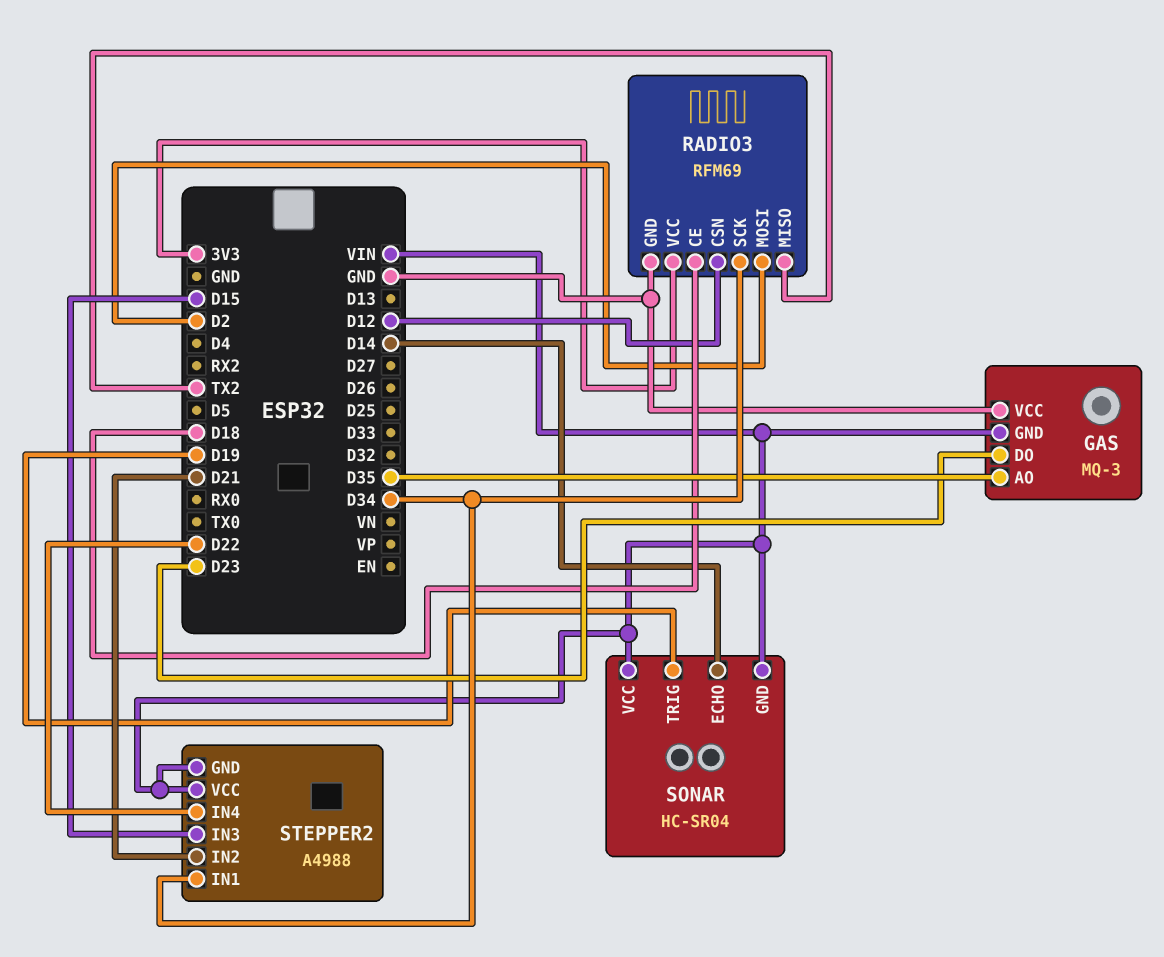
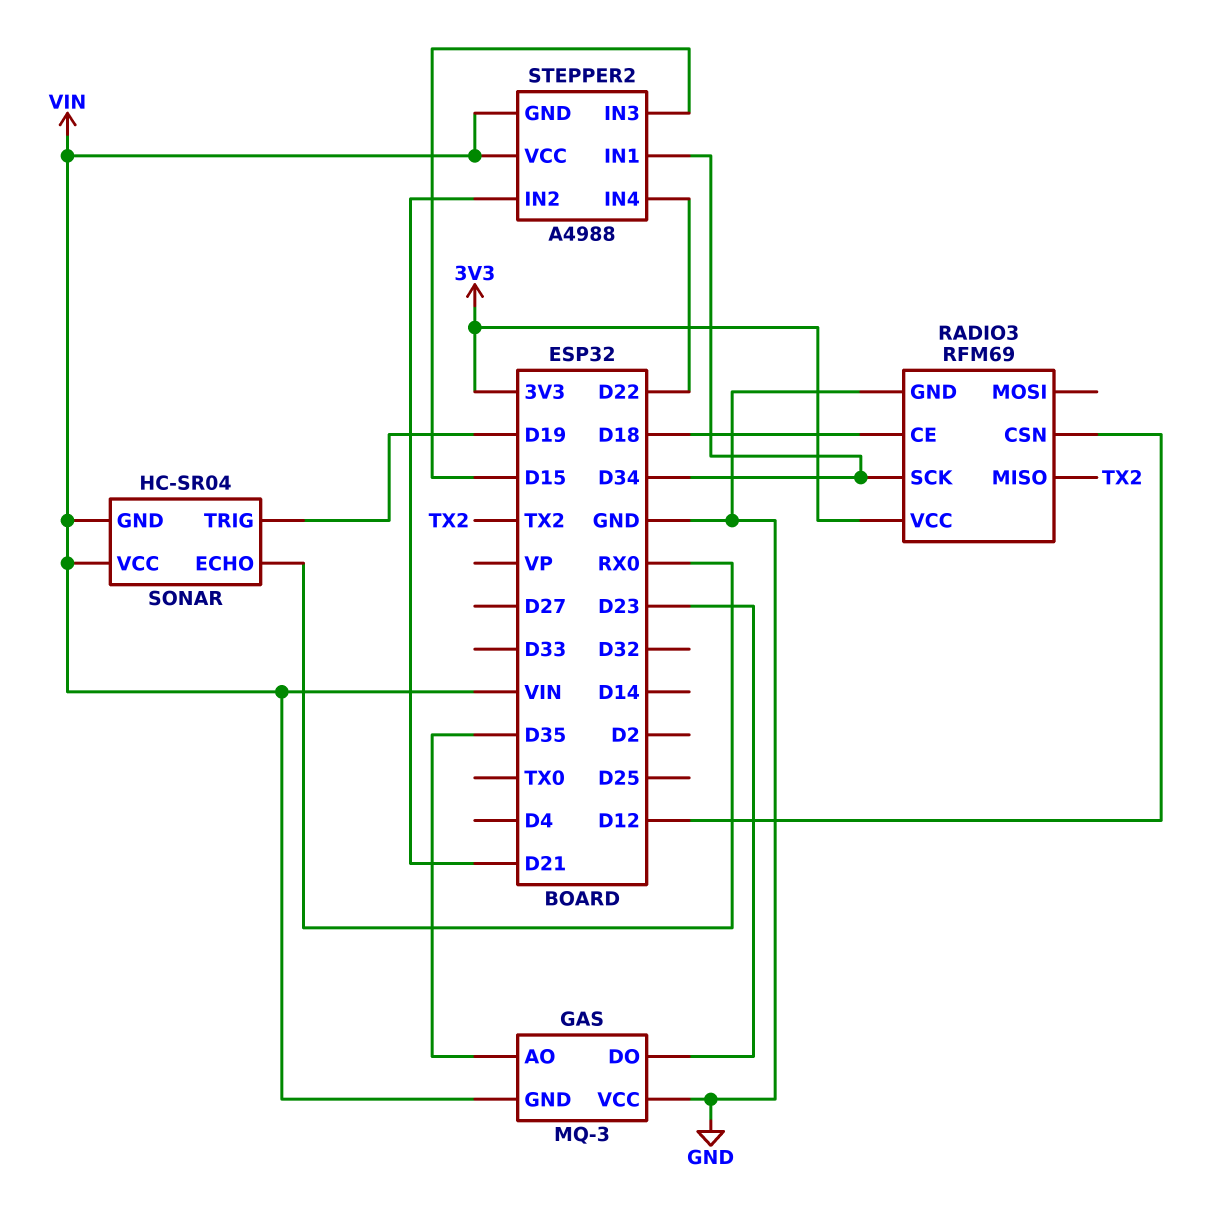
RADIO3 pin MOSI: D2 -> none
SONAR pin ECHO: D14 -> RX0

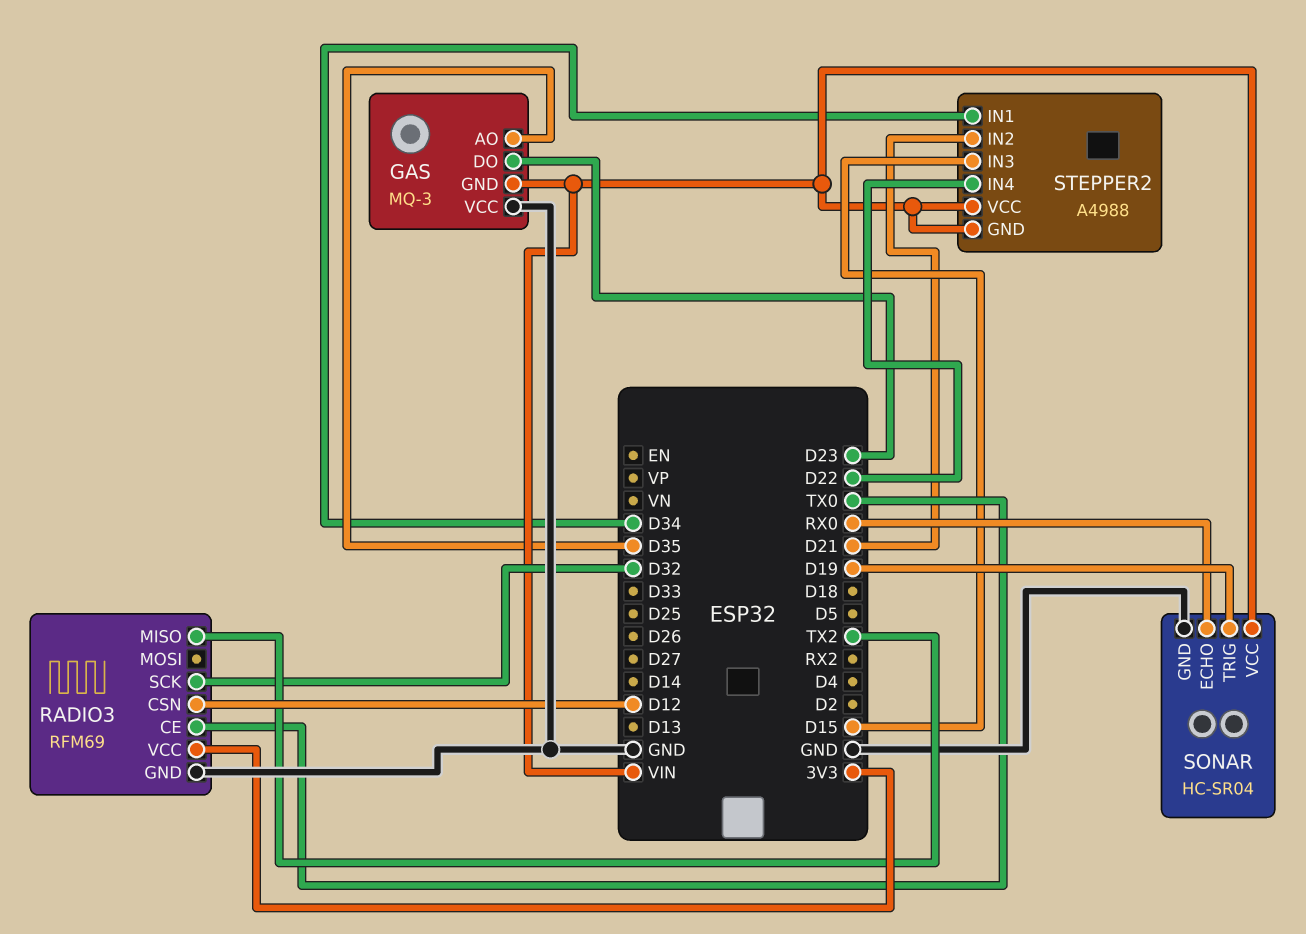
RADIO3 pin CE: D18 -> TX0
RADIO3 pin SCK: D34 -> D32
SONAR pin GND: VIN -> GND

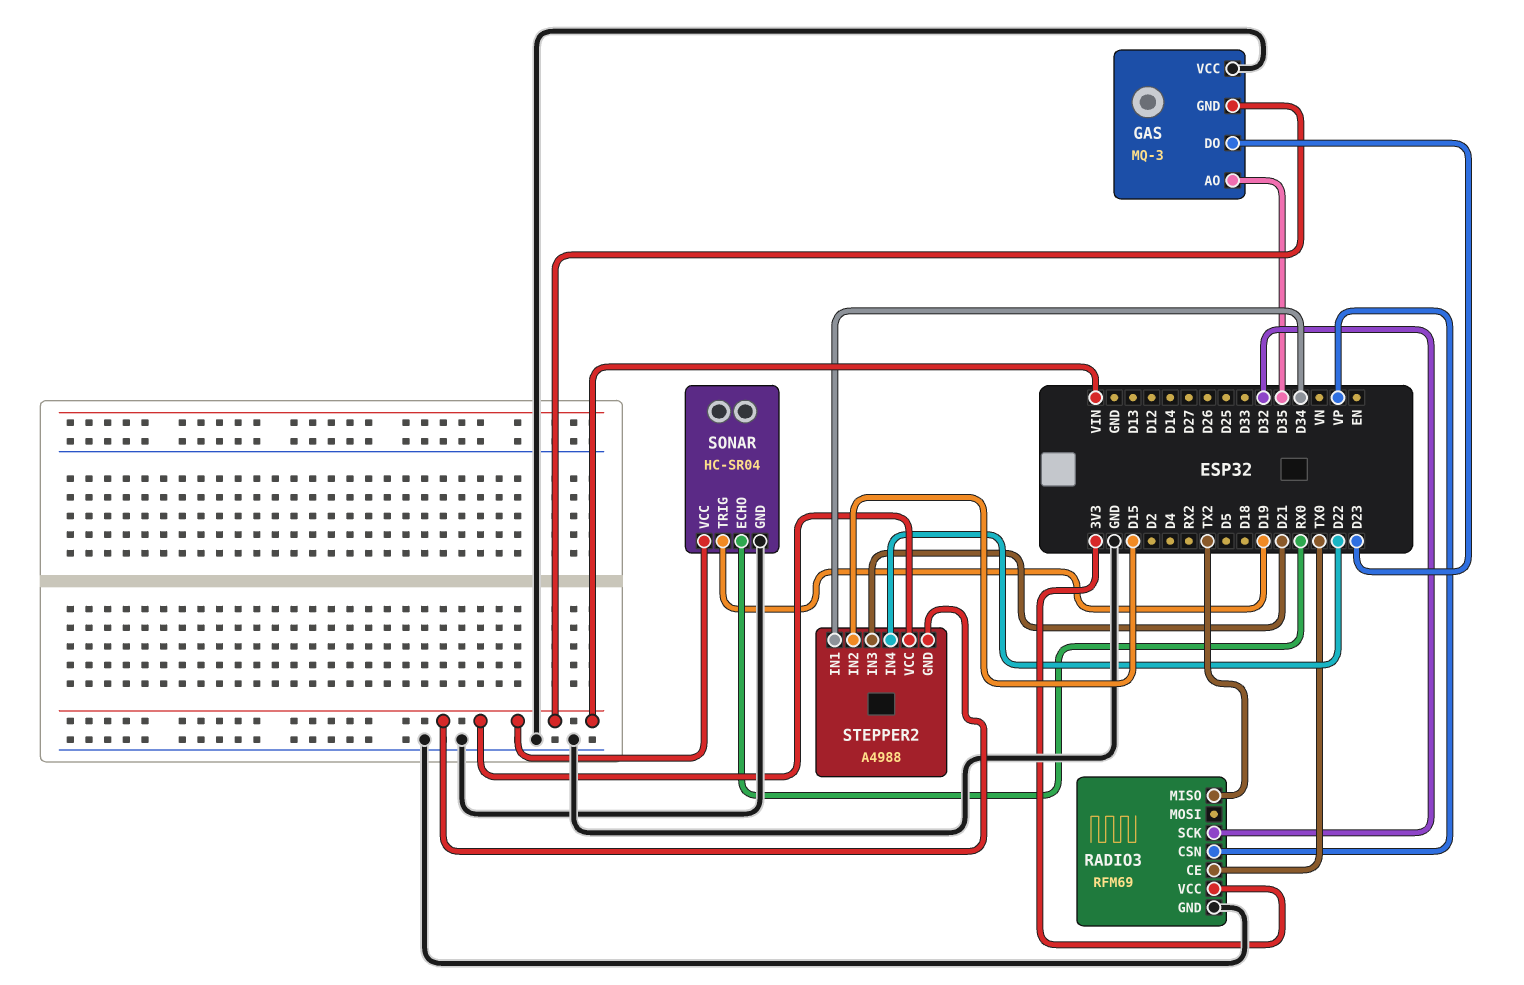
RADIO3 pin CSN: D12 -> VP
STEPPER2 pin IN2: D21 -> D15
STEPPER2 pin IN3: D15 -> D21

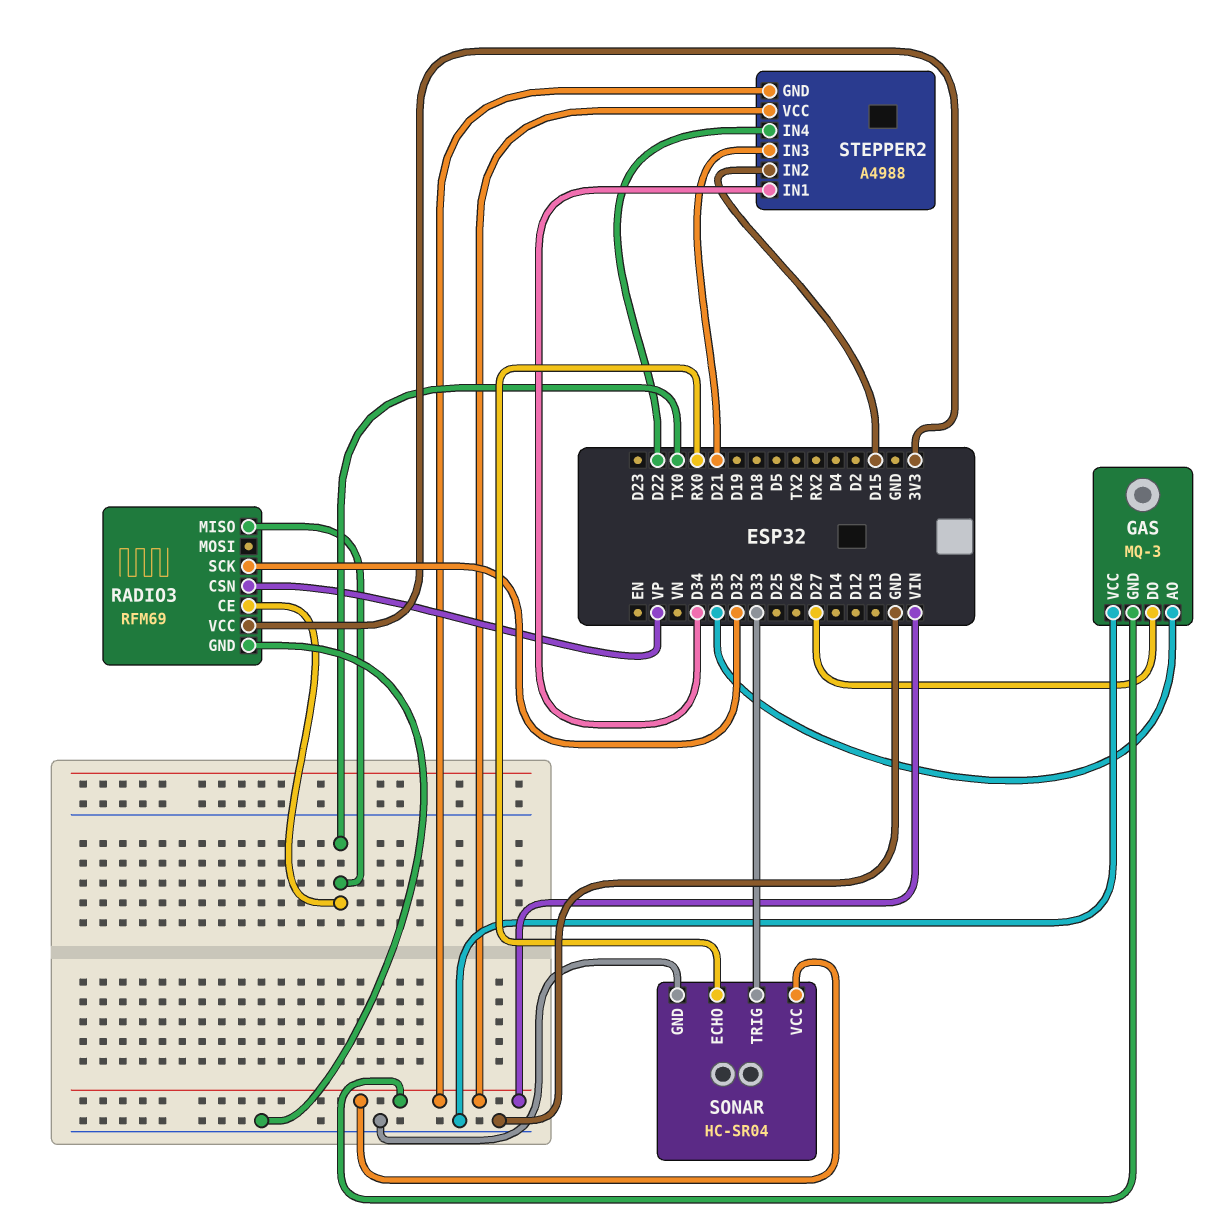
GAS pin DO: D23 -> D27
RADIO3 pin MISO: TX2 -> TX0
SONAR pin TRIG: D19 -> D33

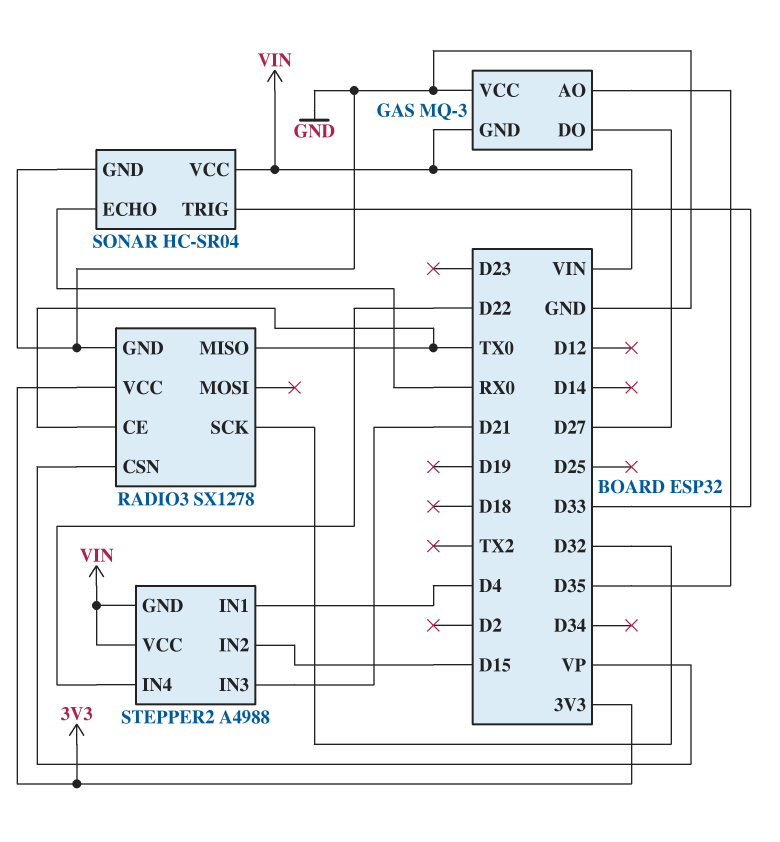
RADIO3: RFM69 -> SX1278
STEPPER2 pin IN1: D34 -> D4

